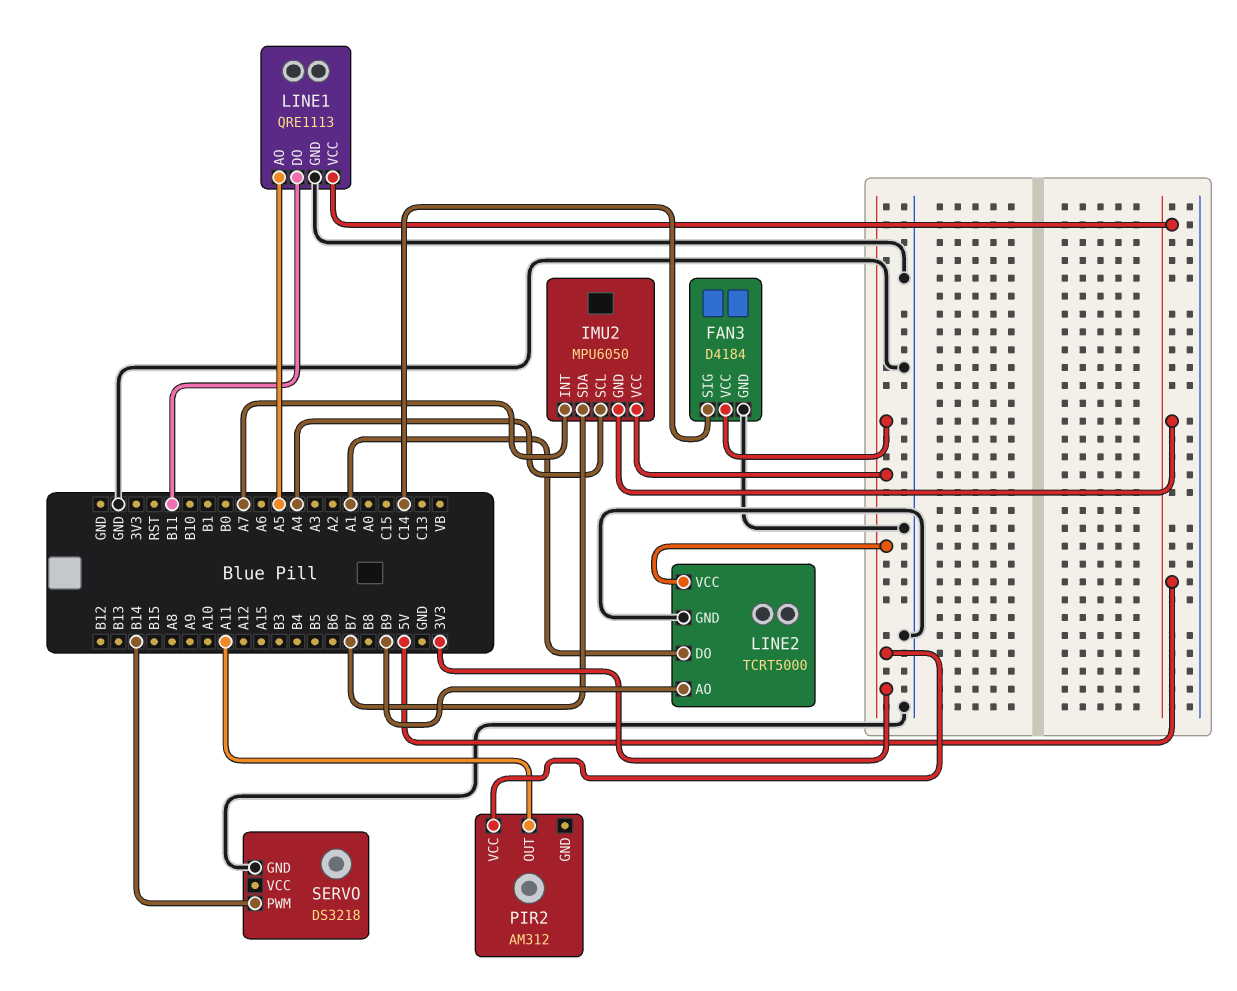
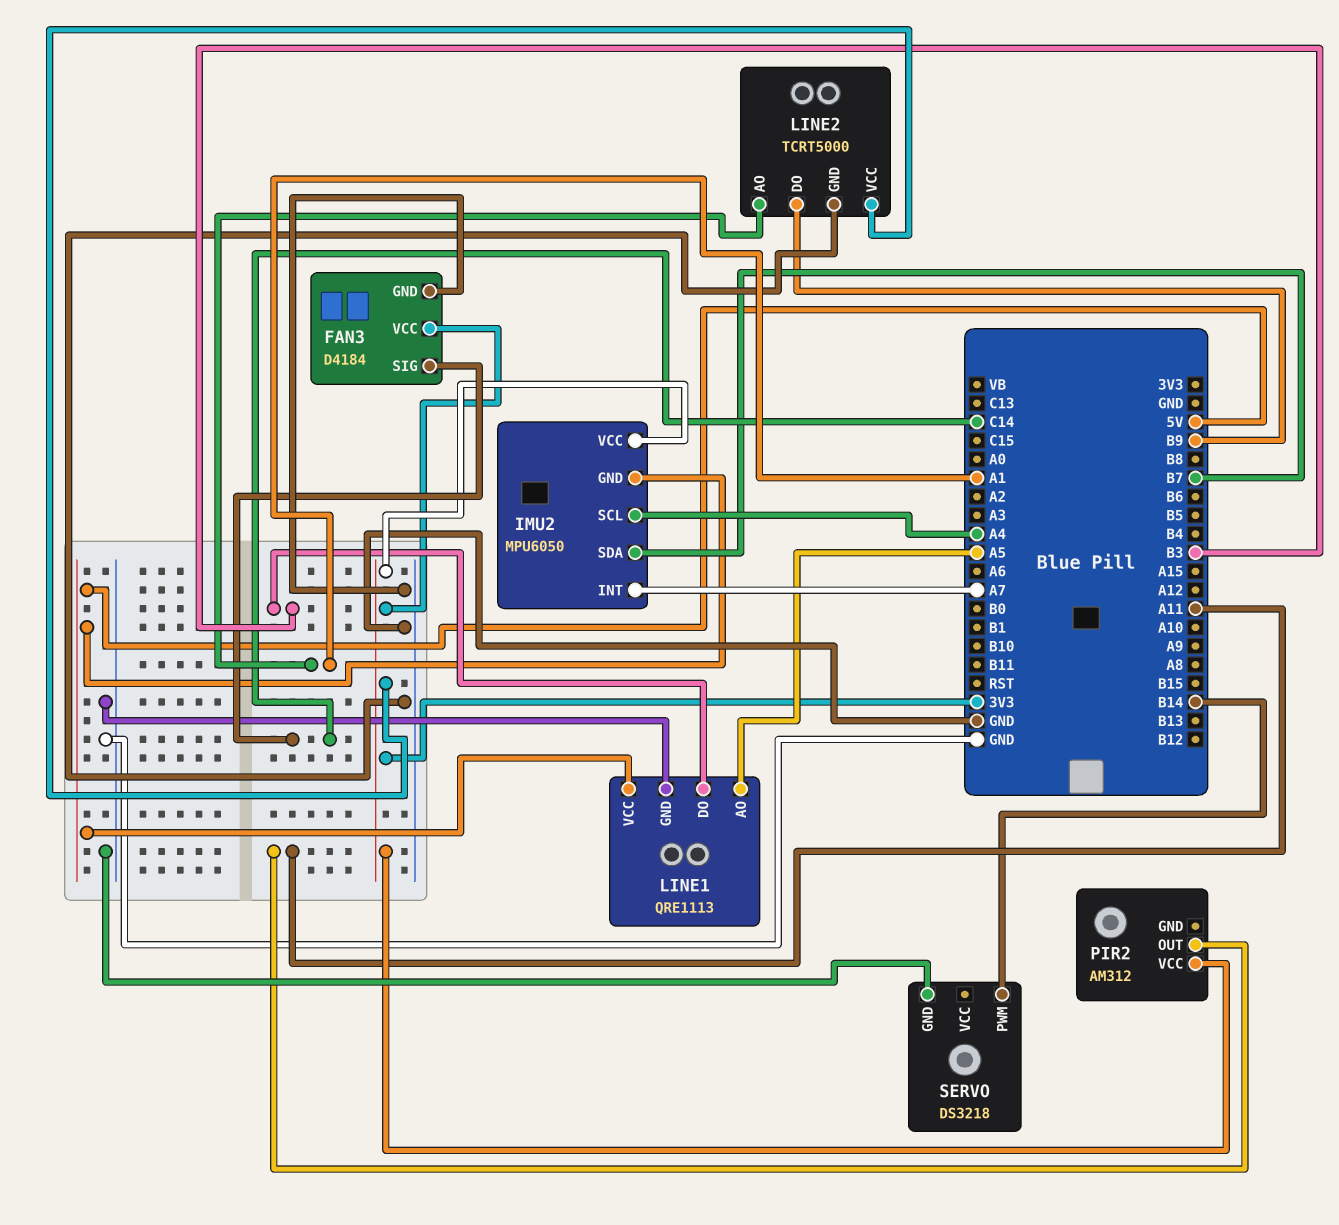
LINE1 pin DO: B11 -> B3
LINE2 pin AO: B9 -> A1
LINE2 pin DO: A1 -> B9

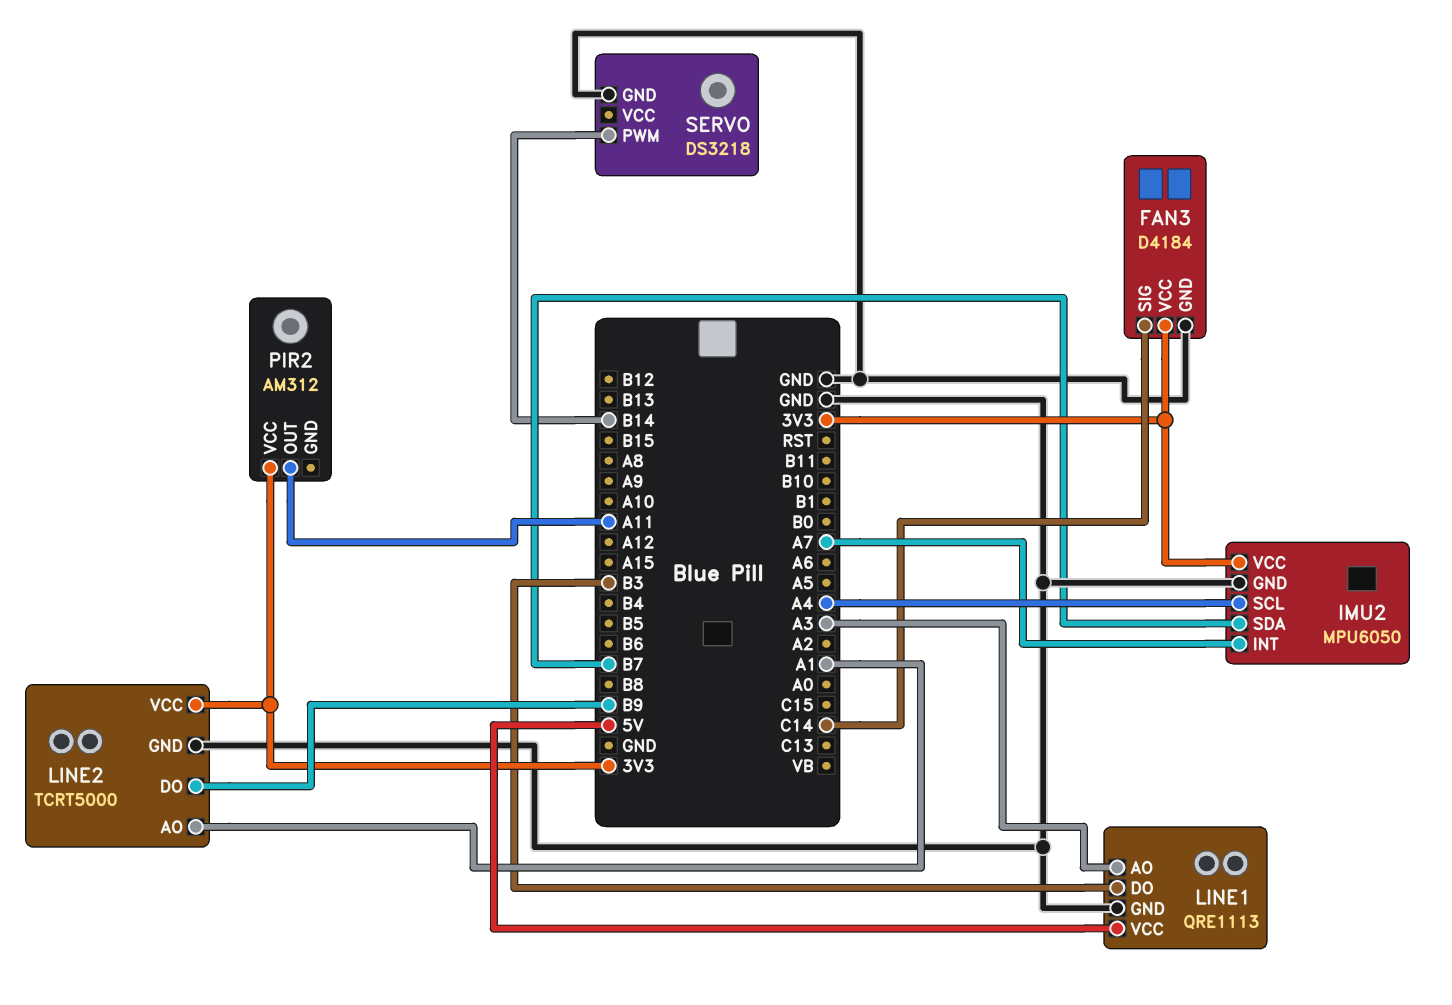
IMU2 pin GND: 5V -> GND
LINE1 pin AO: A5 -> A3

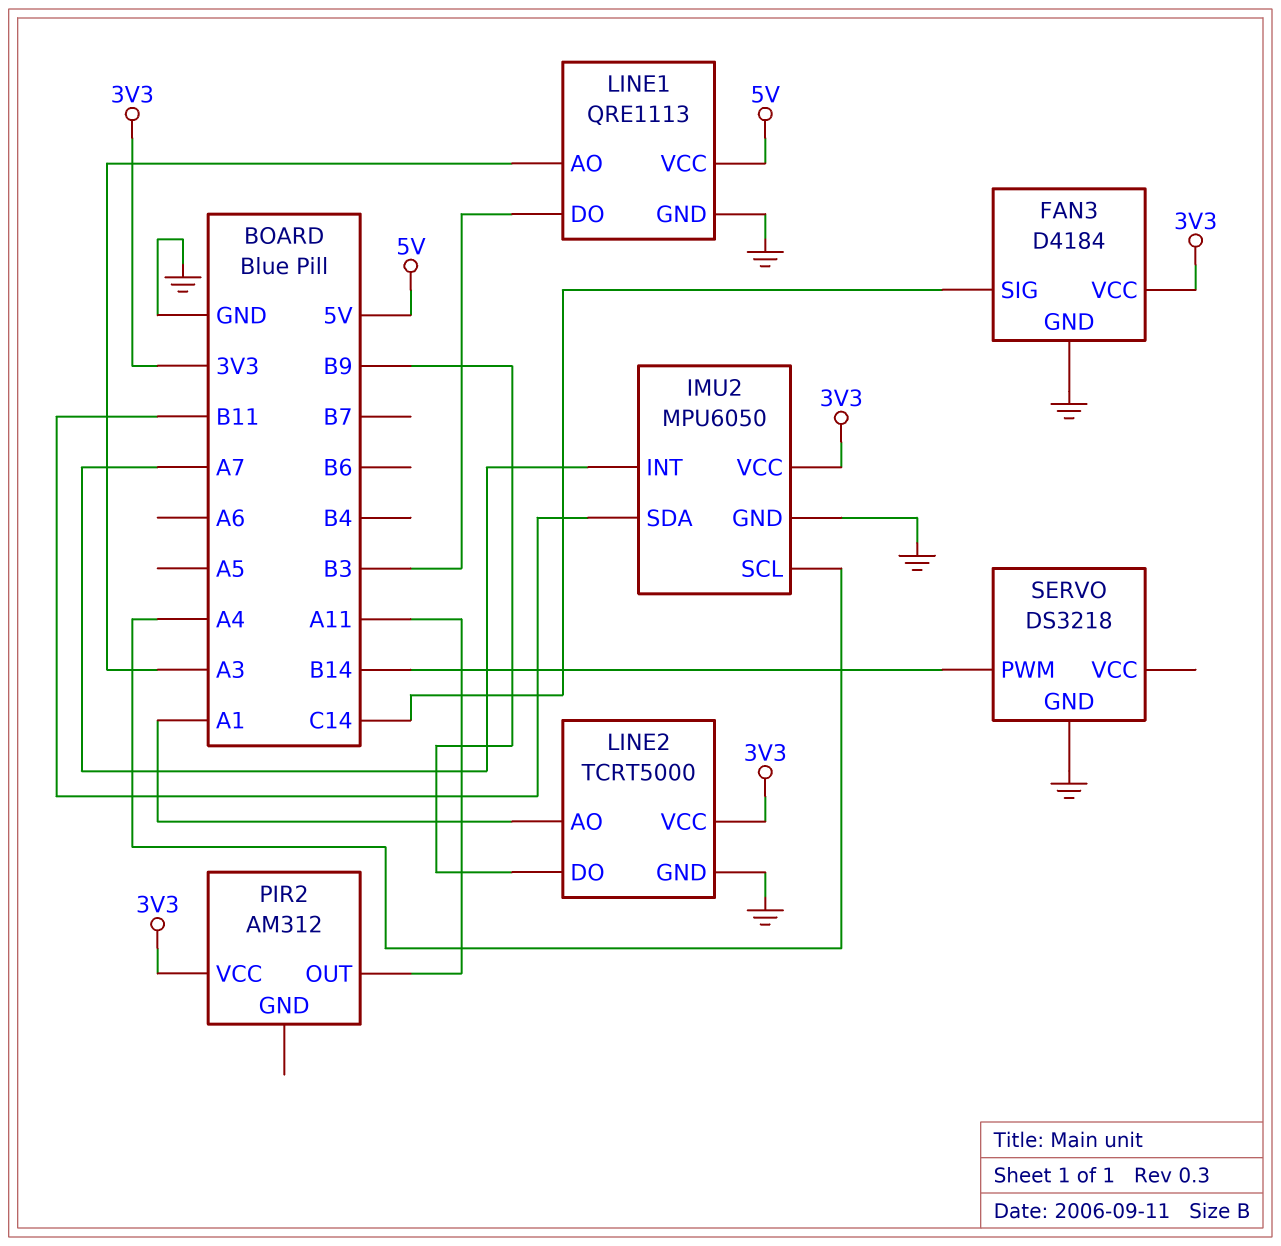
IMU2 pin SDA: B7 -> B11

